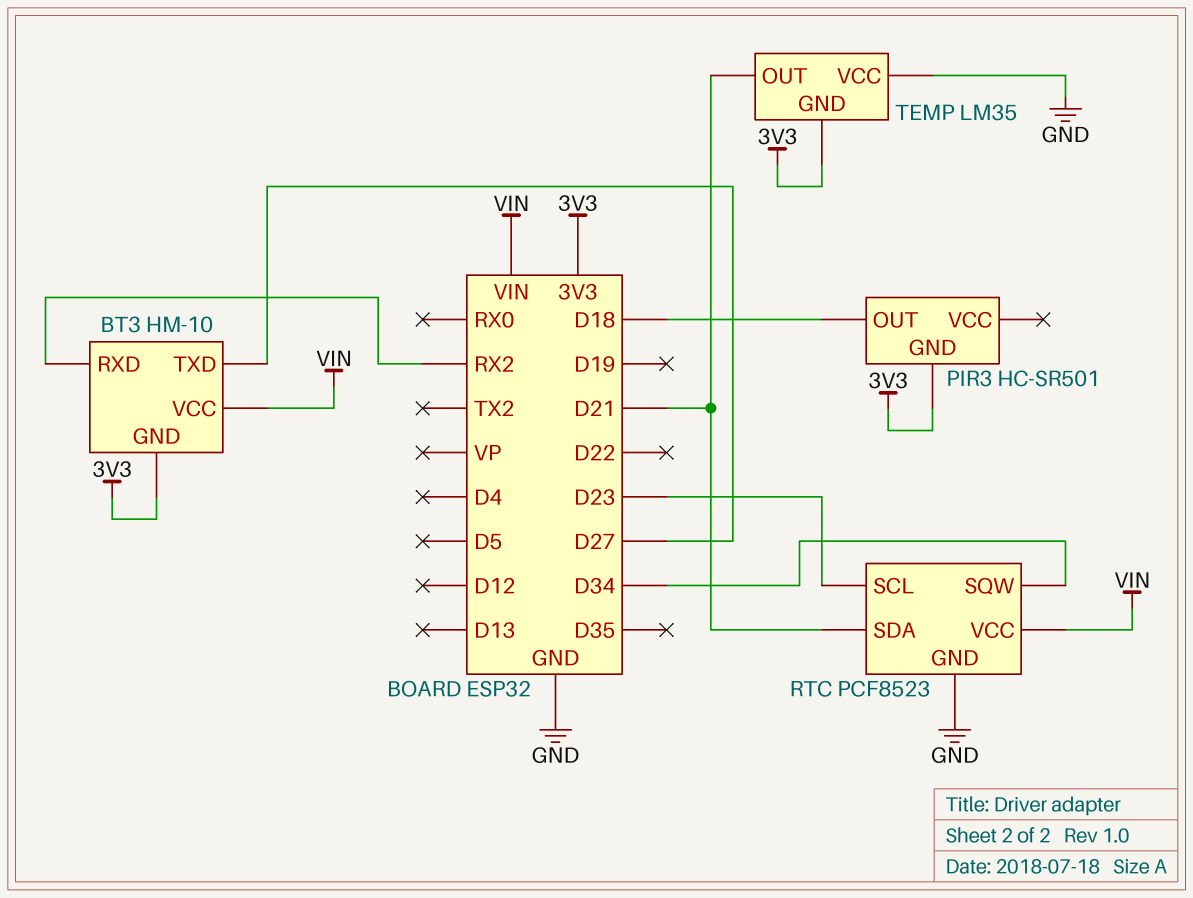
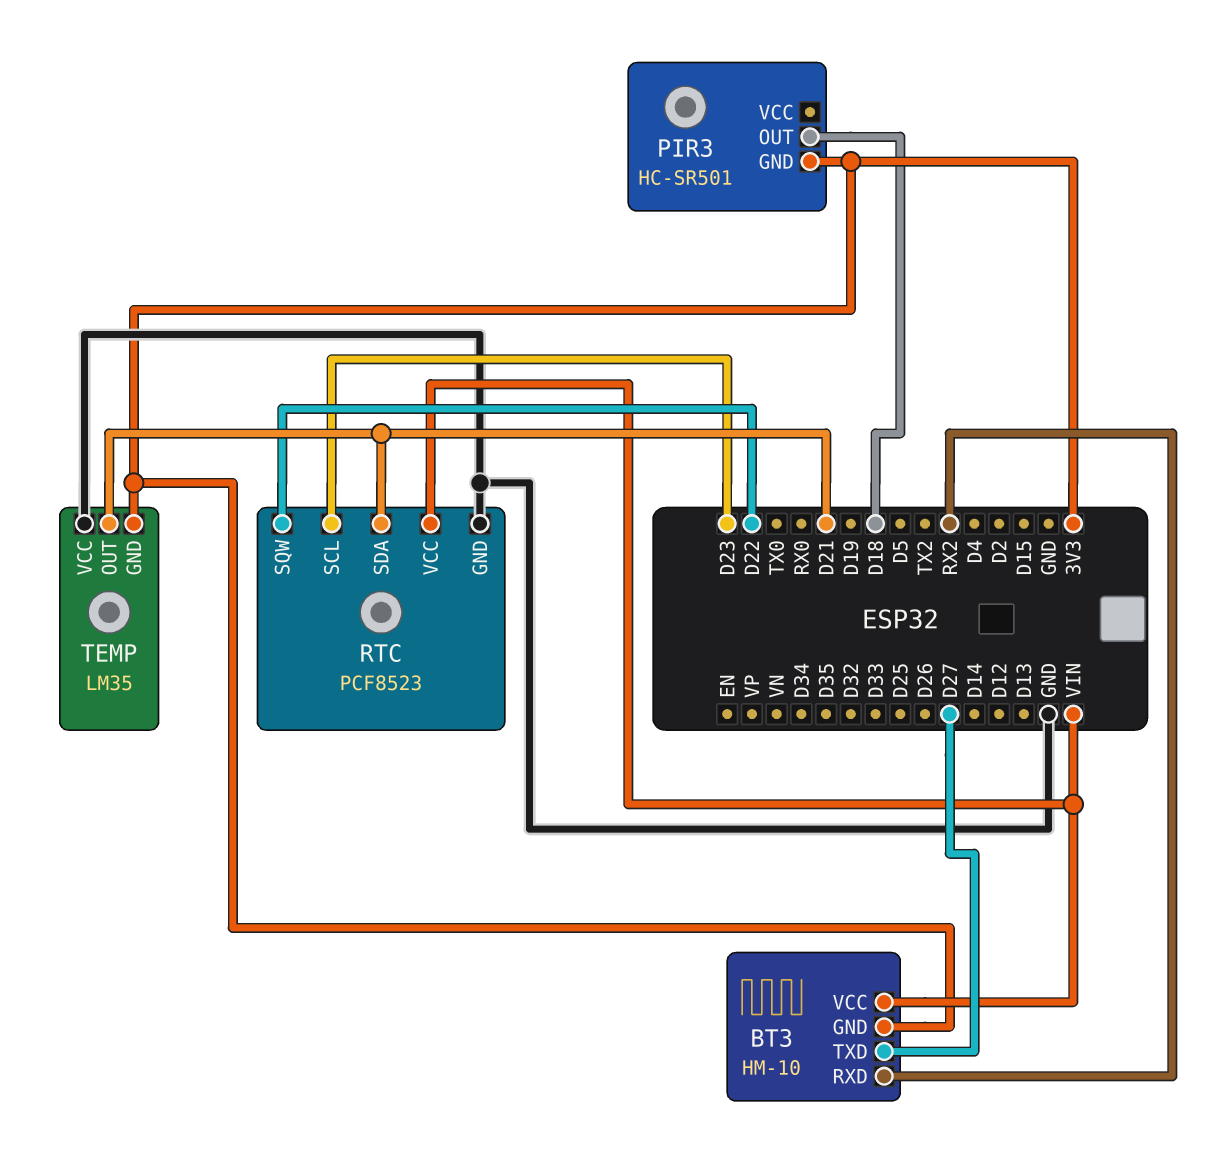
RTC pin SQW: D34 -> D22

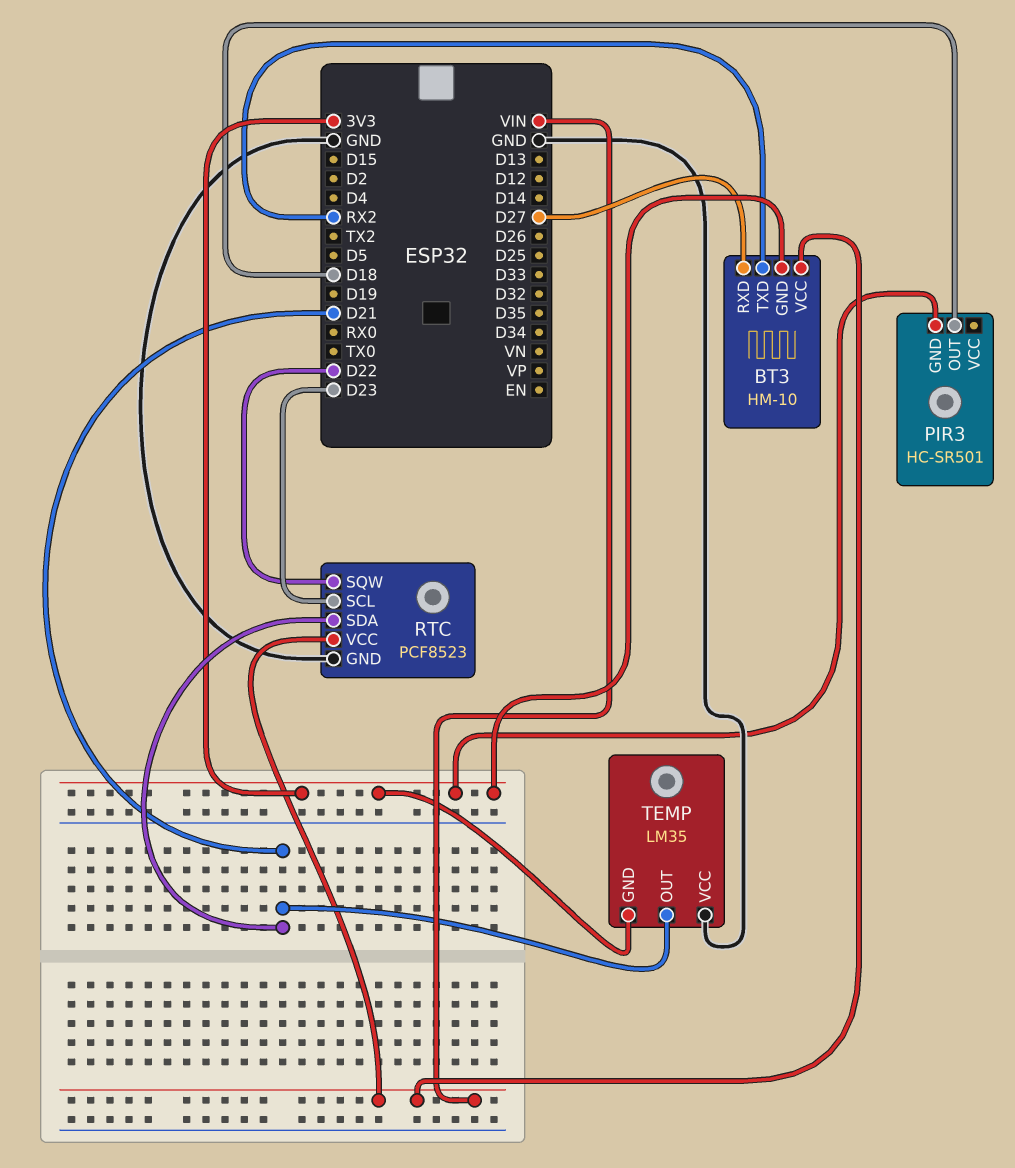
BT3 pin RXD: RX2 -> D27
BT3 pin TXD: D27 -> RX2

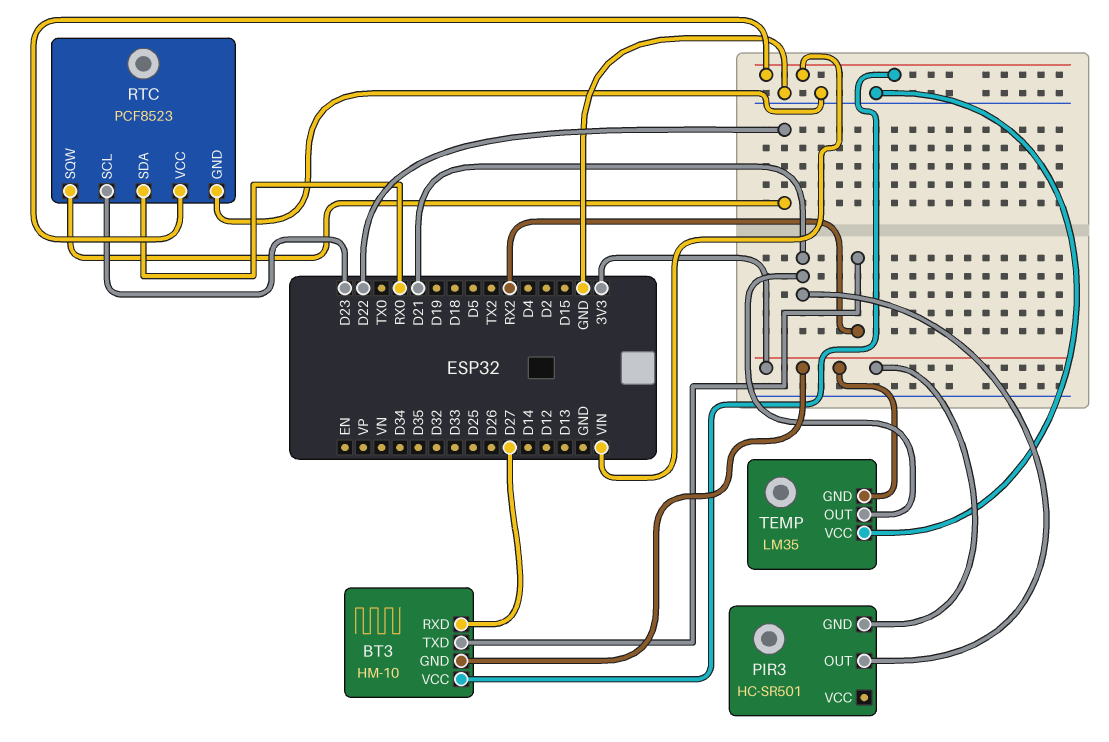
PIR3 pin OUT: D18 -> D21
RTC pin SDA: D21 -> RX0

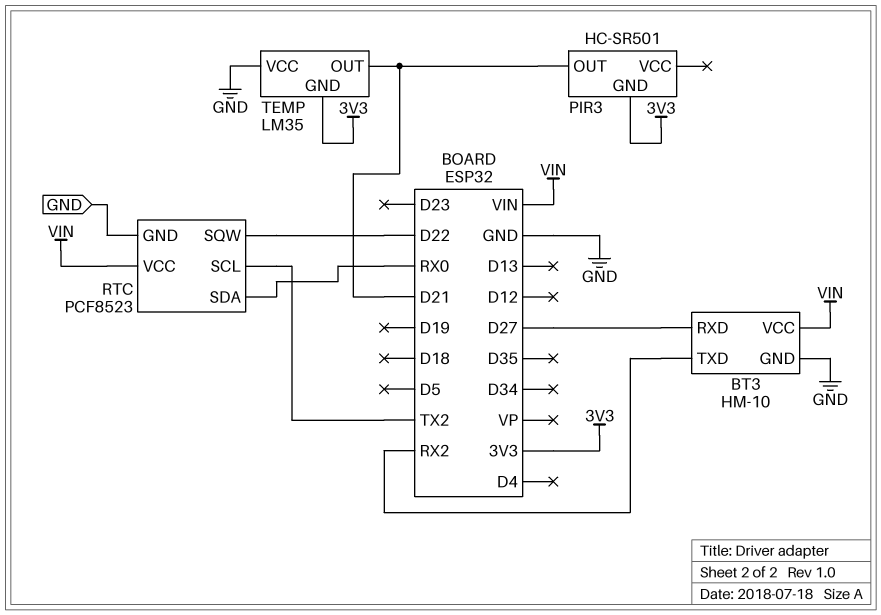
BT3 pin GND: 3V3 -> GND
RTC pin SCL: D23 -> TX2

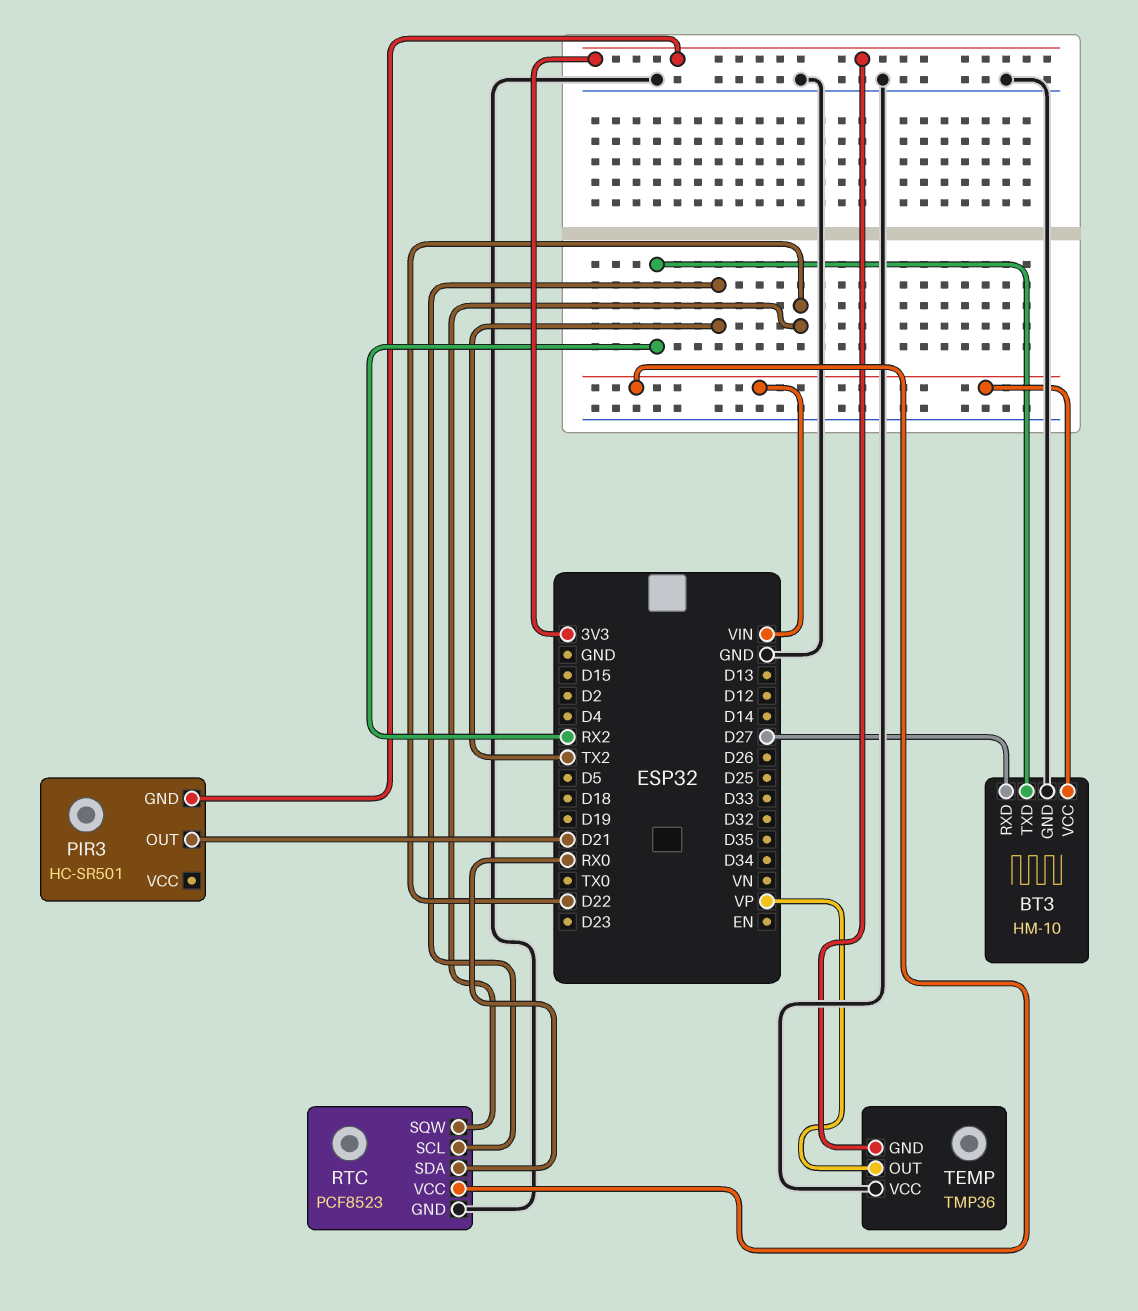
TEMP: LM35 -> TMP36
TEMP pin OUT: D21 -> VP

